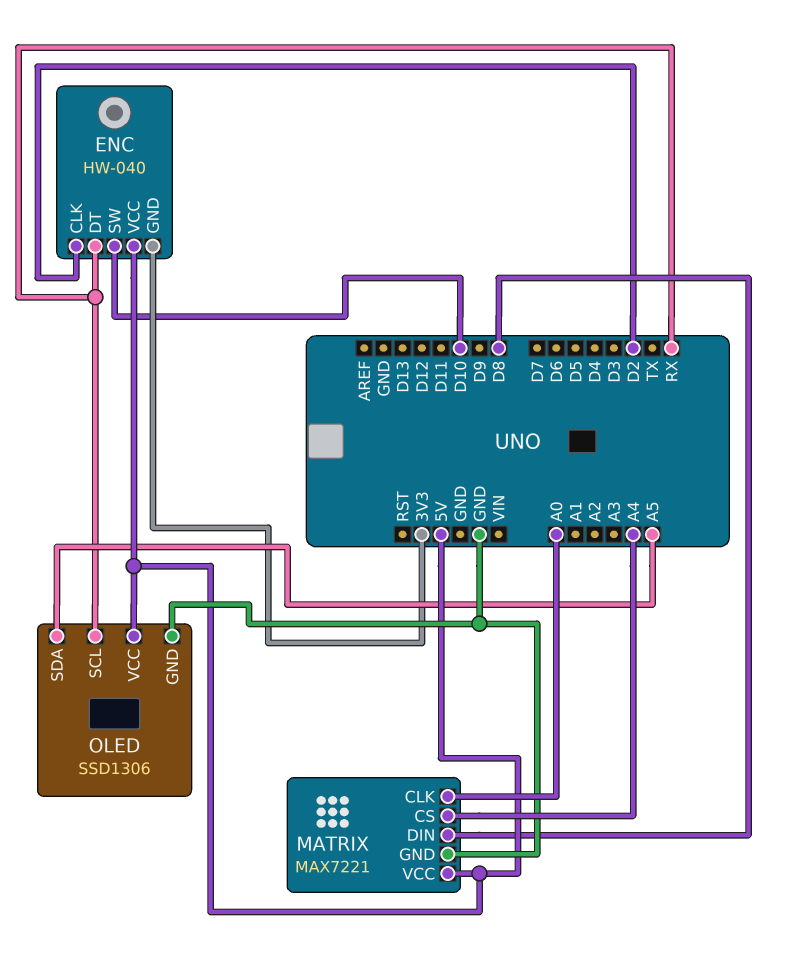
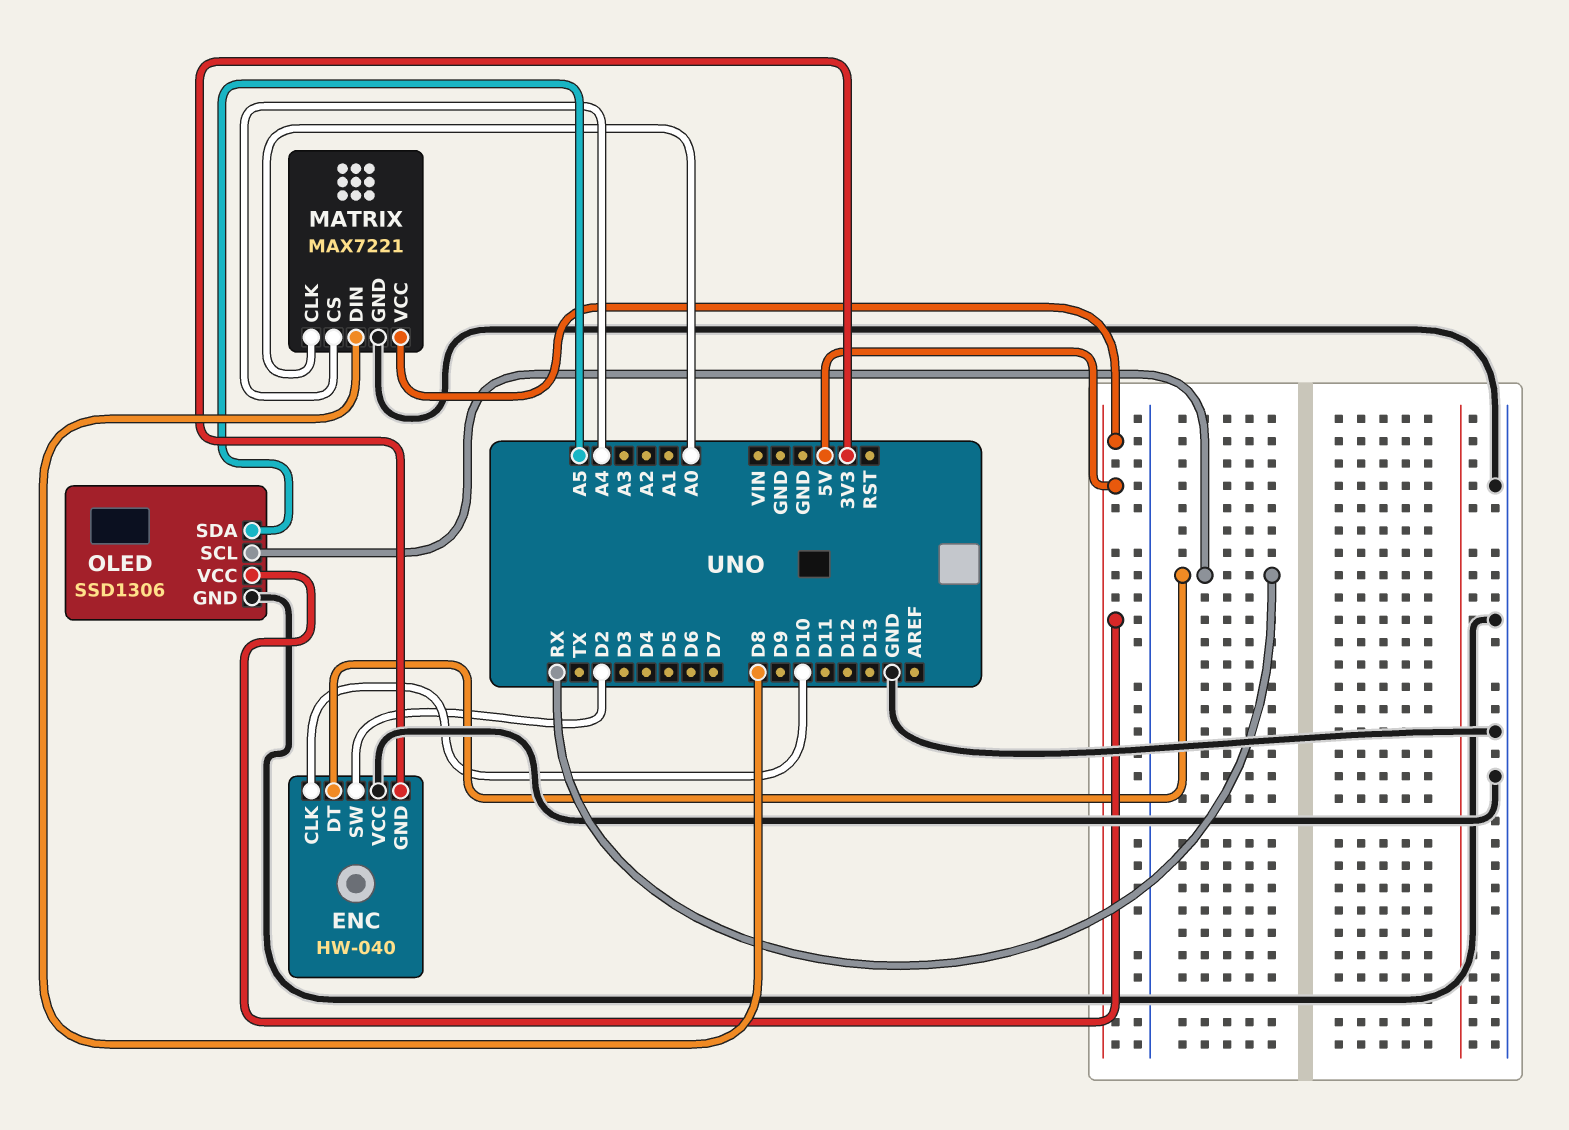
ENC pin CLK: D2 -> D10
ENC pin SW: D10 -> D2
ENC pin VCC: 5V -> GND

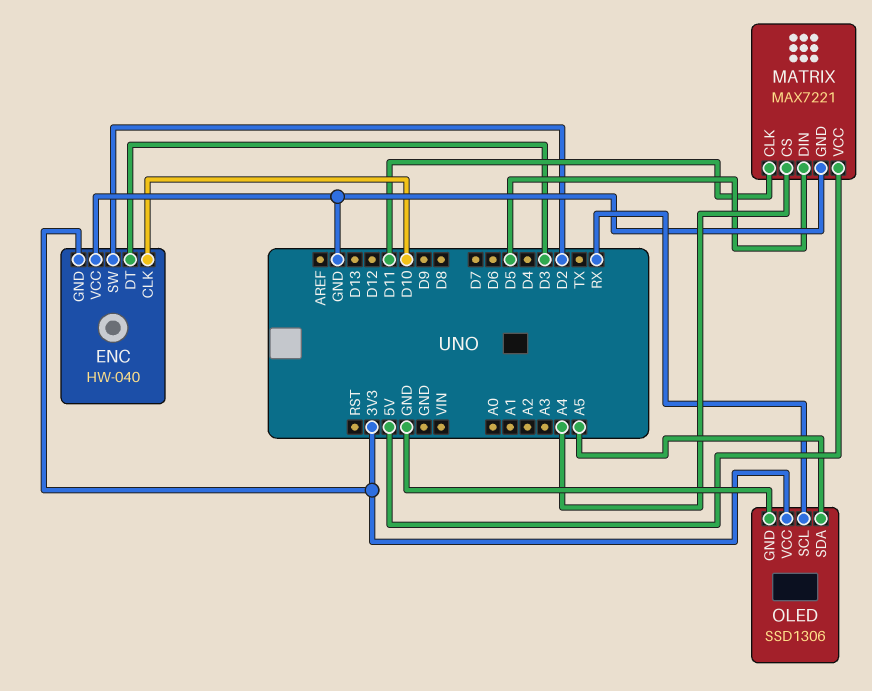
ENC pin DT: RX -> D3
MATRIX pin CLK: A0 -> D11
MATRIX pin DIN: D8 -> D5
OLED pin VCC: 5V -> 3V3

